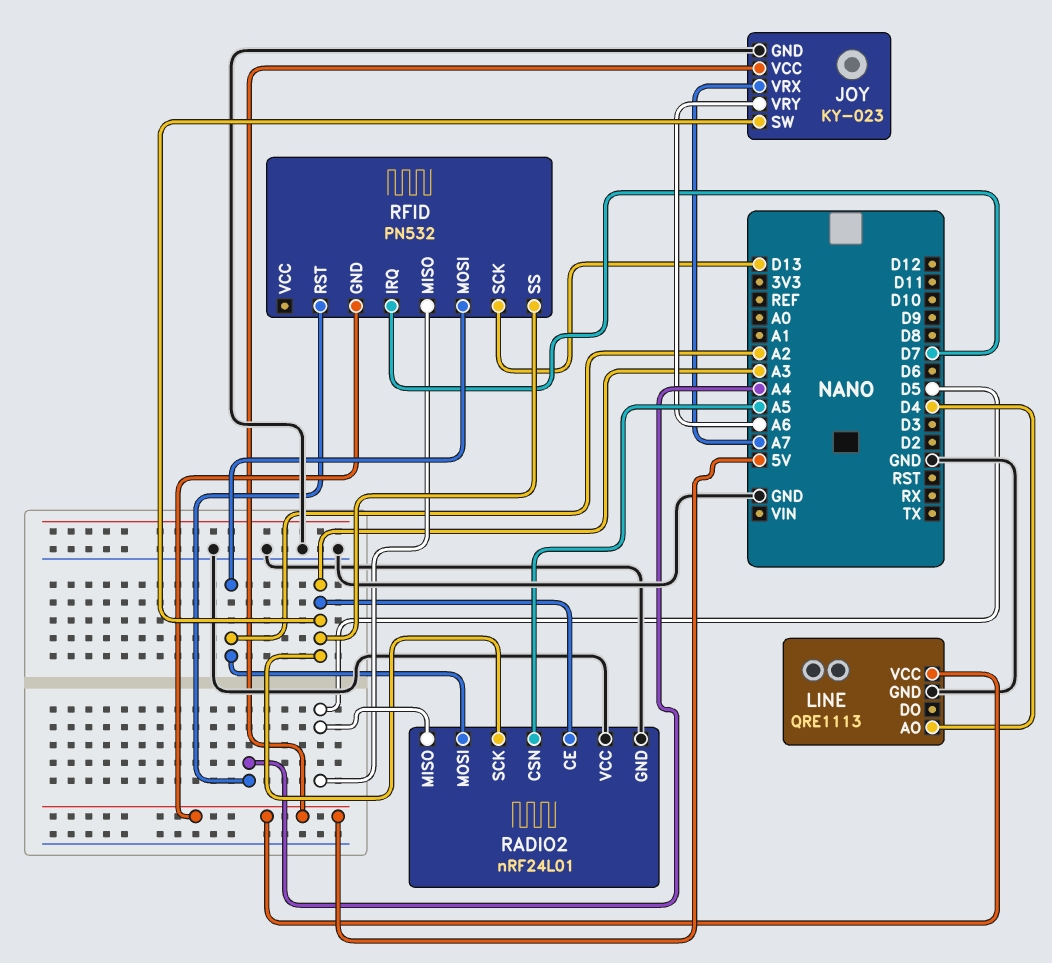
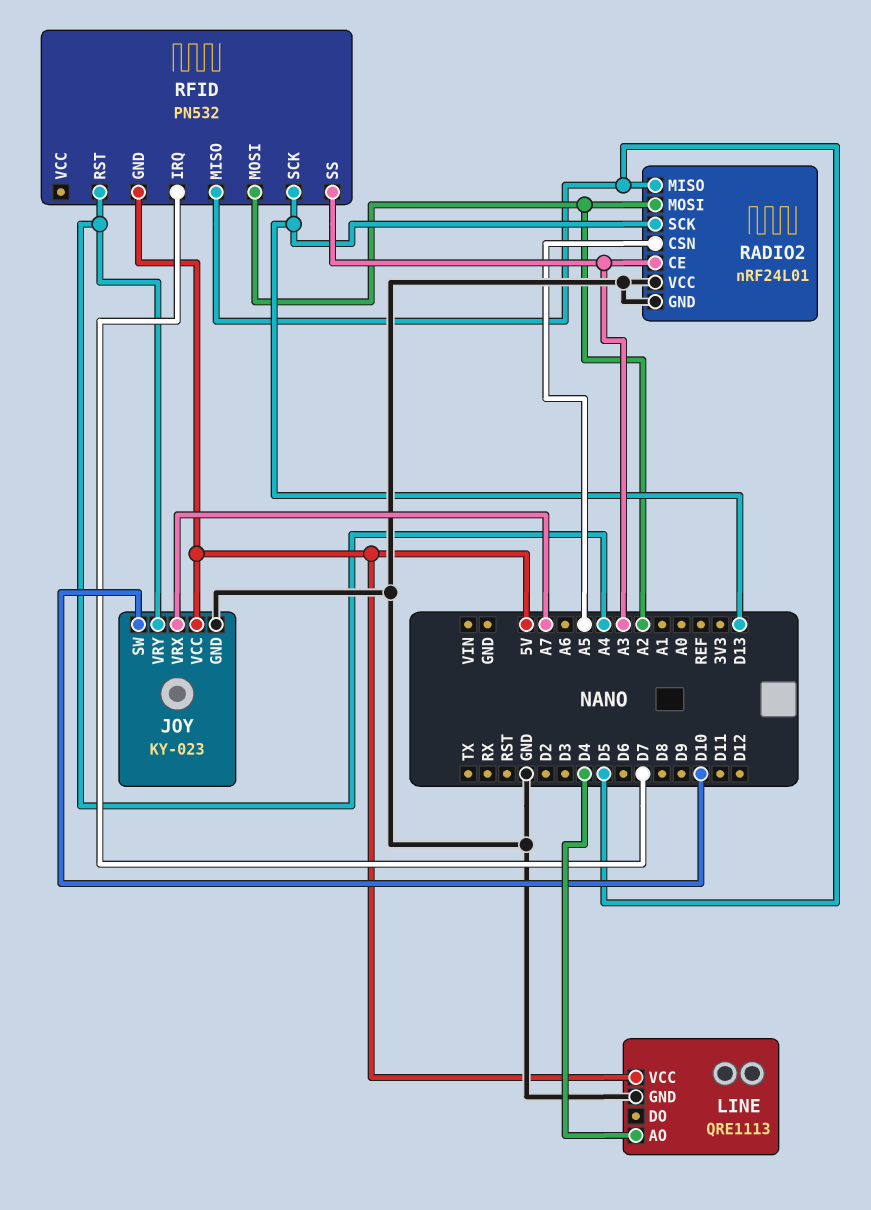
JOY pin SW: A3 -> D10
JOY pin VRY: A6 -> A4
RADIO2 pin SCK: A3 -> D13

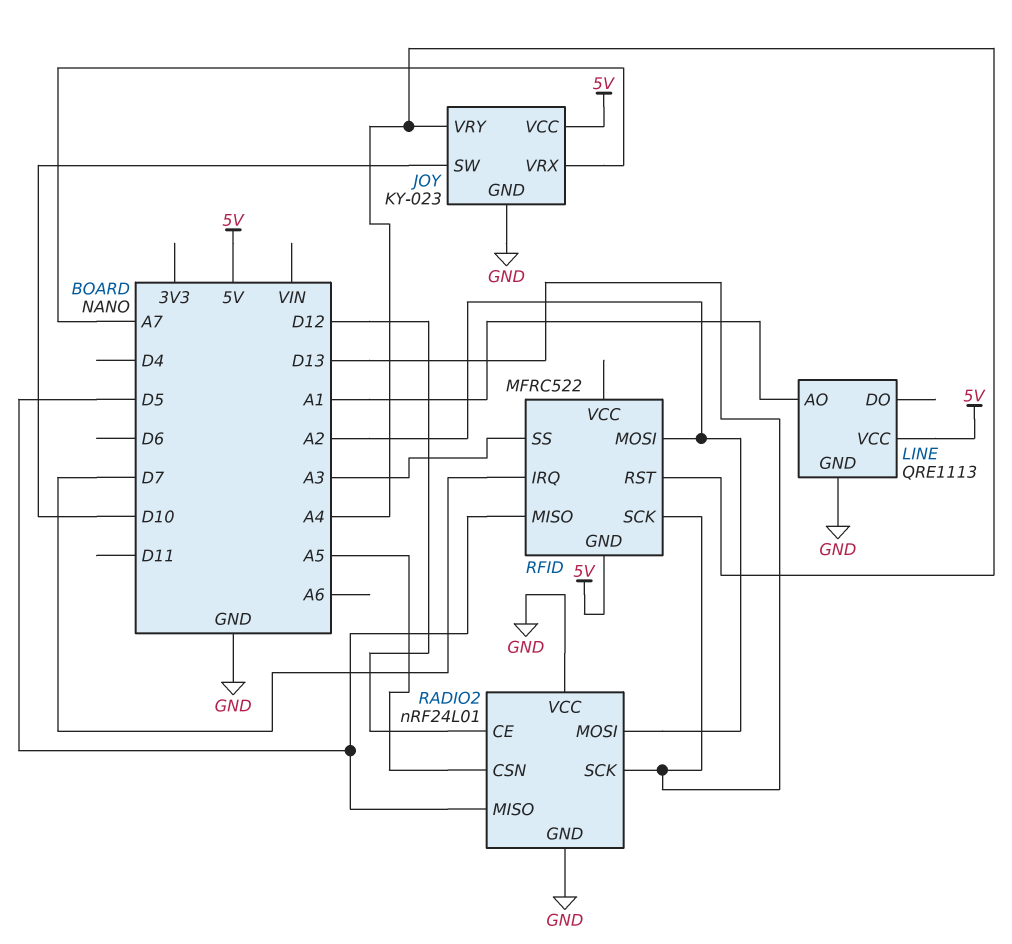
LINE pin AO: D4 -> A1
RADIO2 pin CE: A3 -> D12
RFID: PN532 -> MFRC522

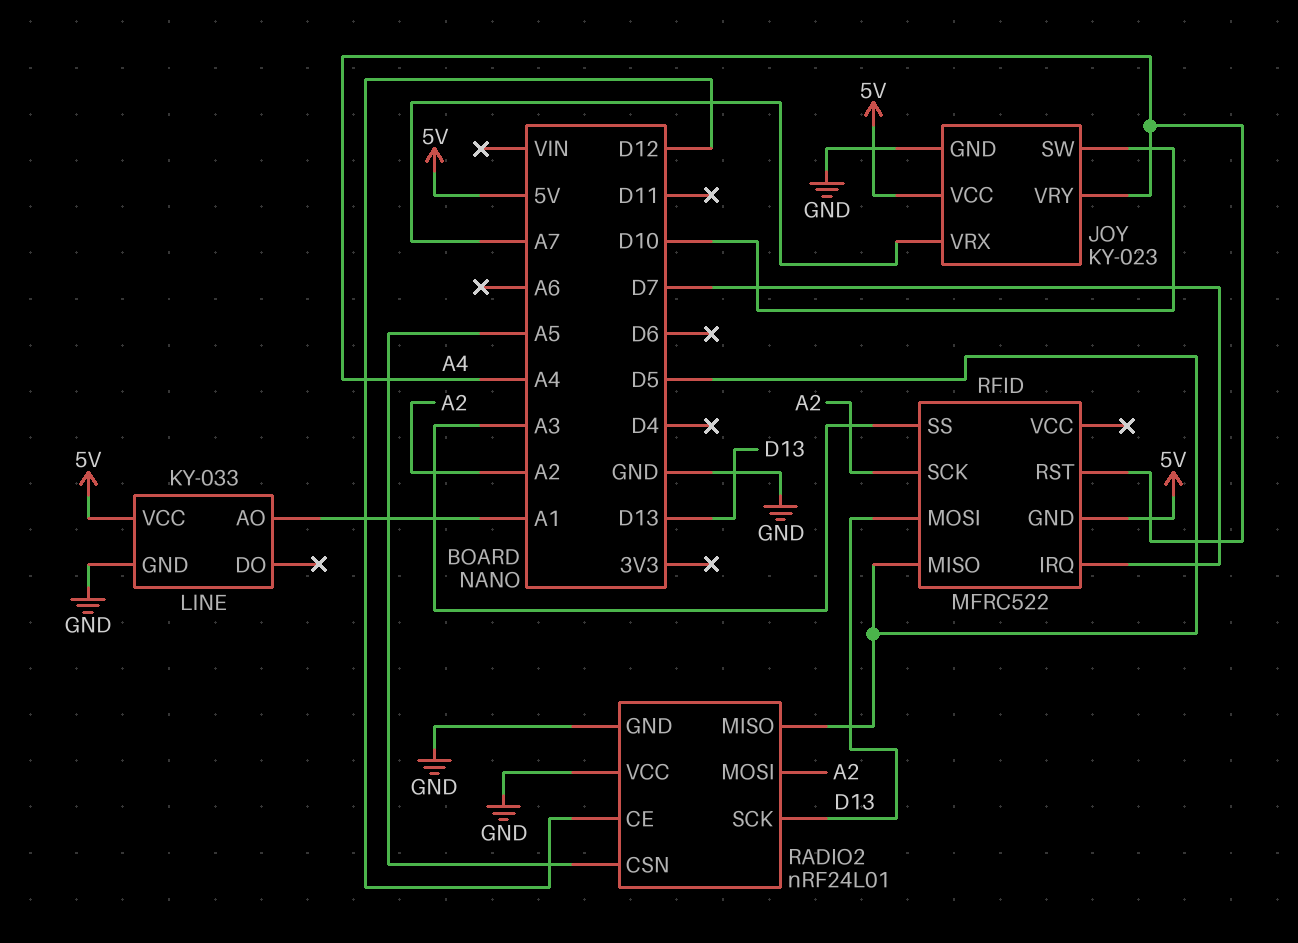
LINE: QRE1113 -> KY-033
RFID pin MOSI: A2 -> D13
RFID pin SCK: D13 -> A2

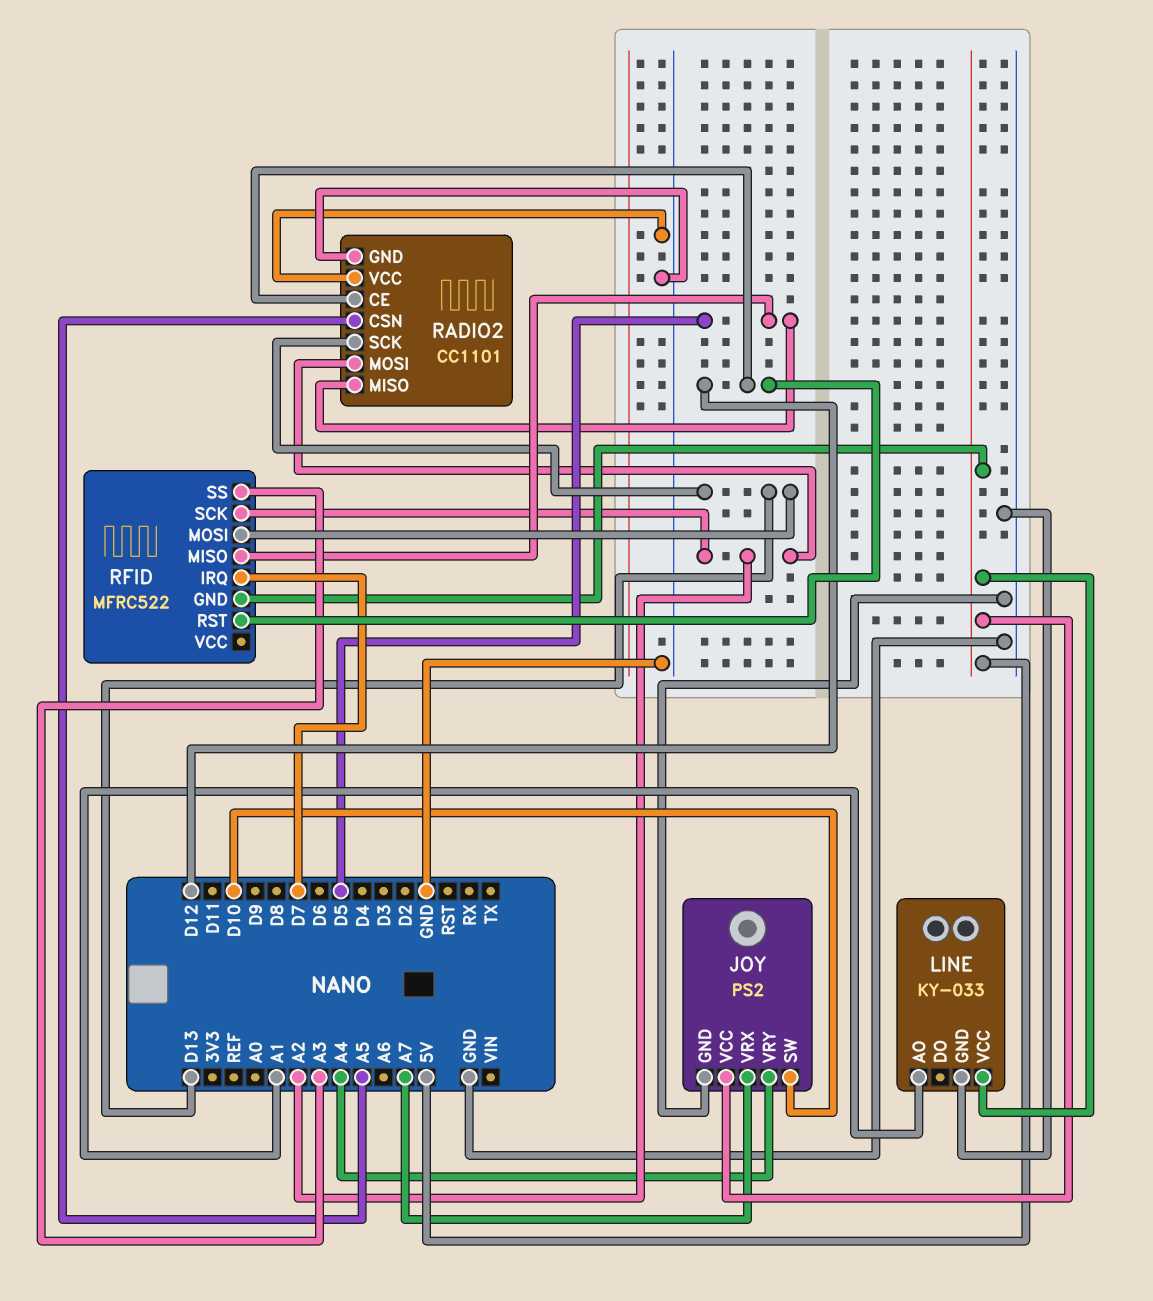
JOY: KY-023 -> PS2
RADIO2: nRF24L01 -> CC1101
RFID pin RST: A4 -> D12

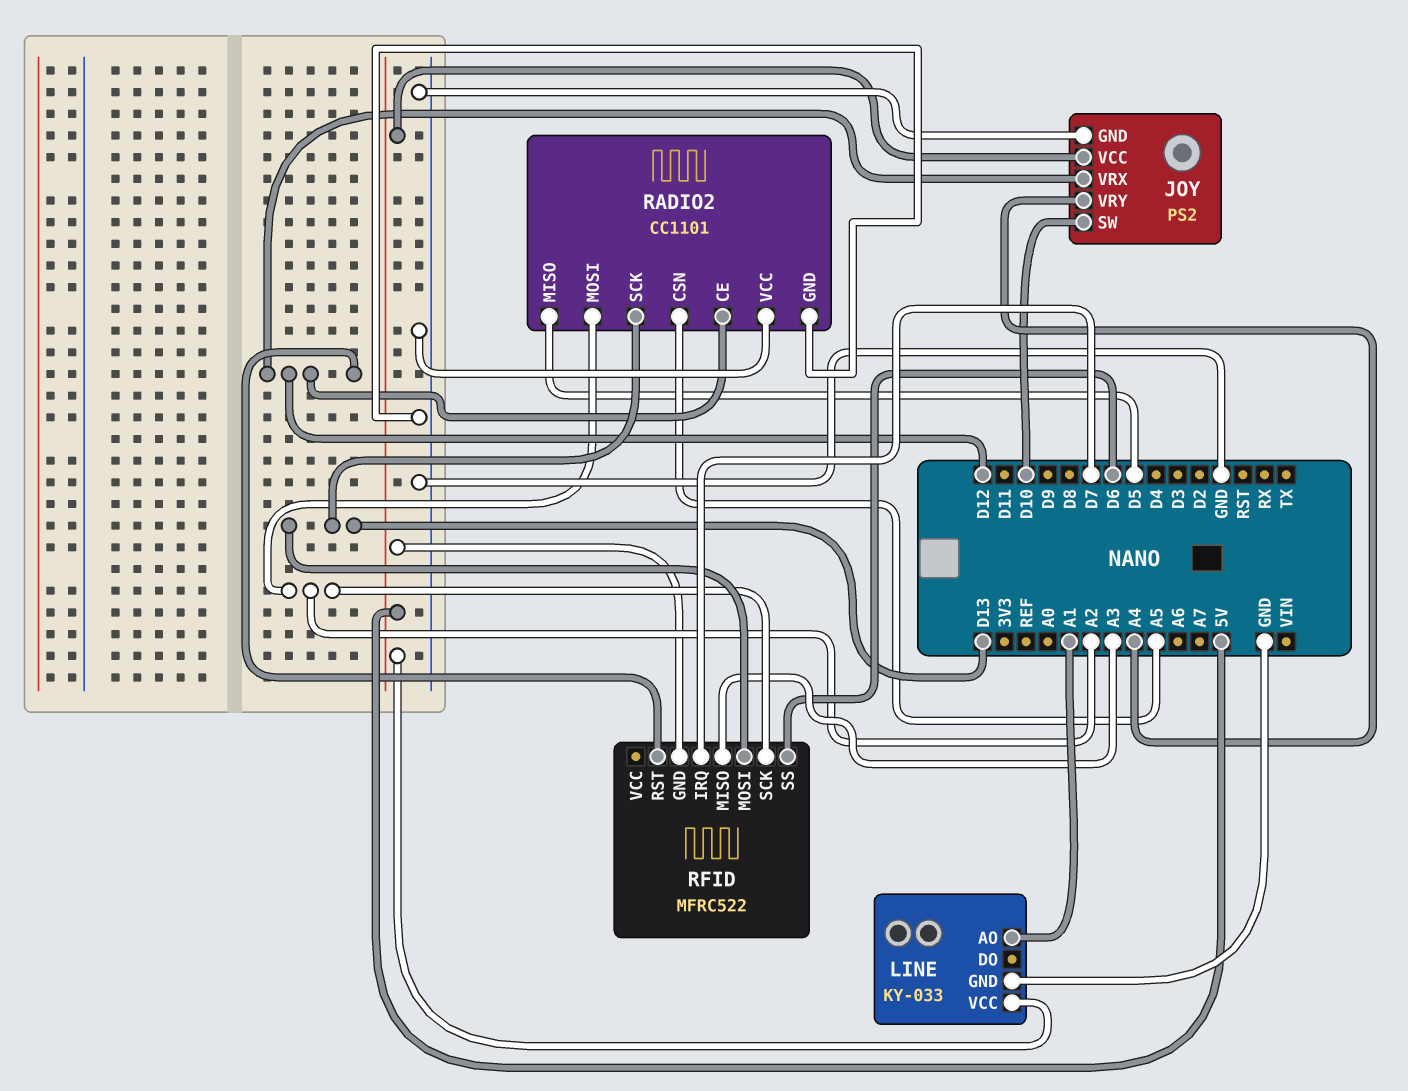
JOY pin VRX: A7 -> D12
RFID pin MISO: D5 -> A3
RFID pin SS: A3 -> D6

